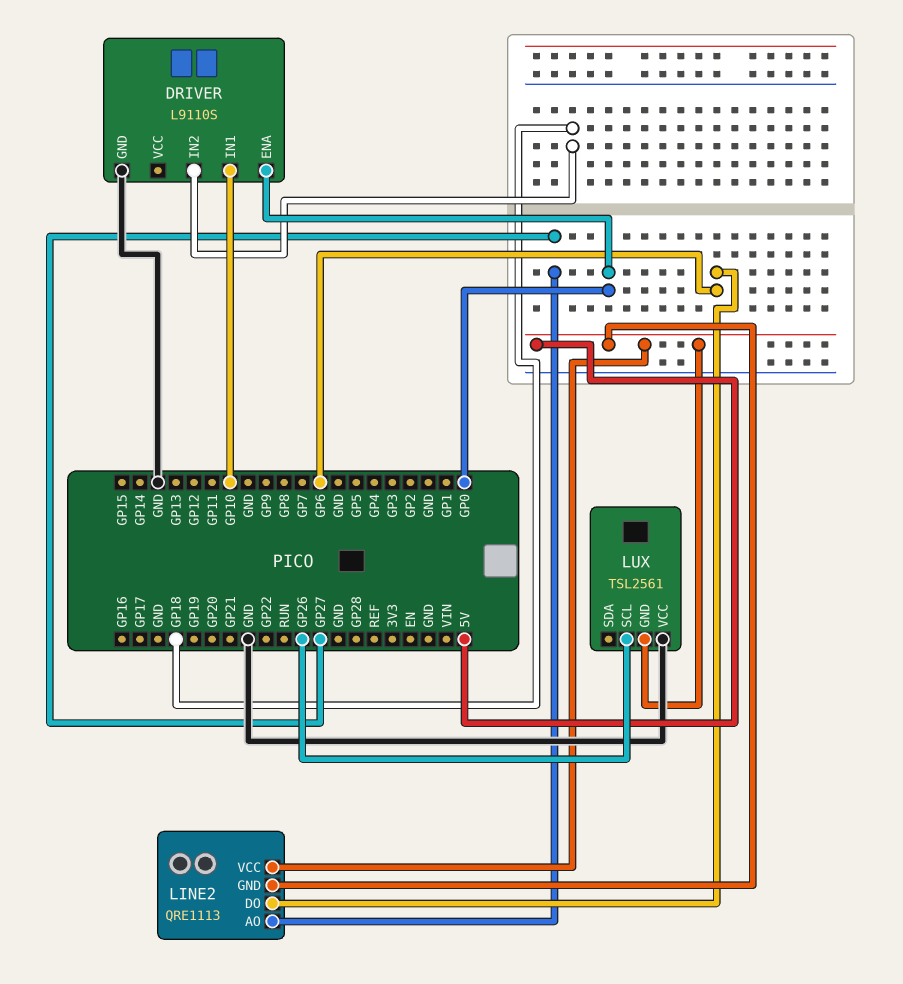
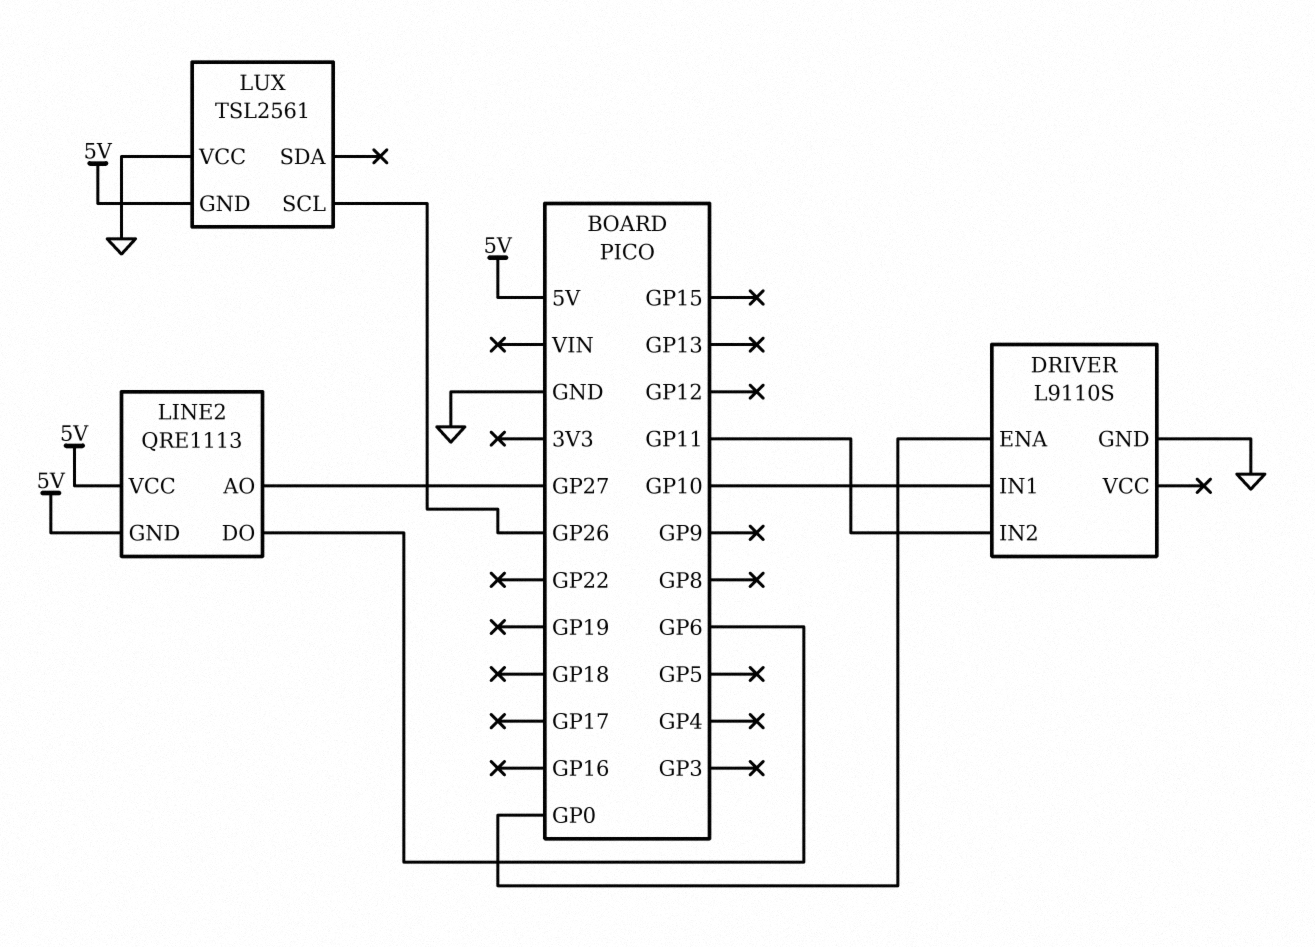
DRIVER pin IN2: GP18 -> GP11

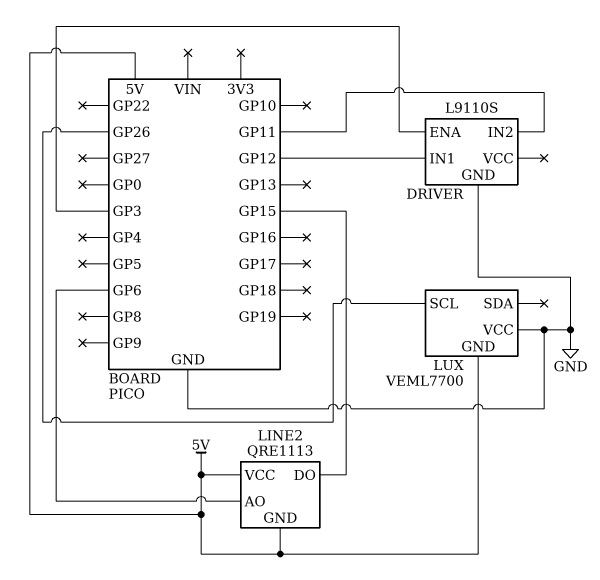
DRIVER pin ENA: GP0 -> GP3
DRIVER pin IN1: GP10 -> GP12
LINE2 pin AO: GP27 -> GP6
LINE2 pin DO: GP6 -> GP15
LUX: TSL2561 -> VEML7700

